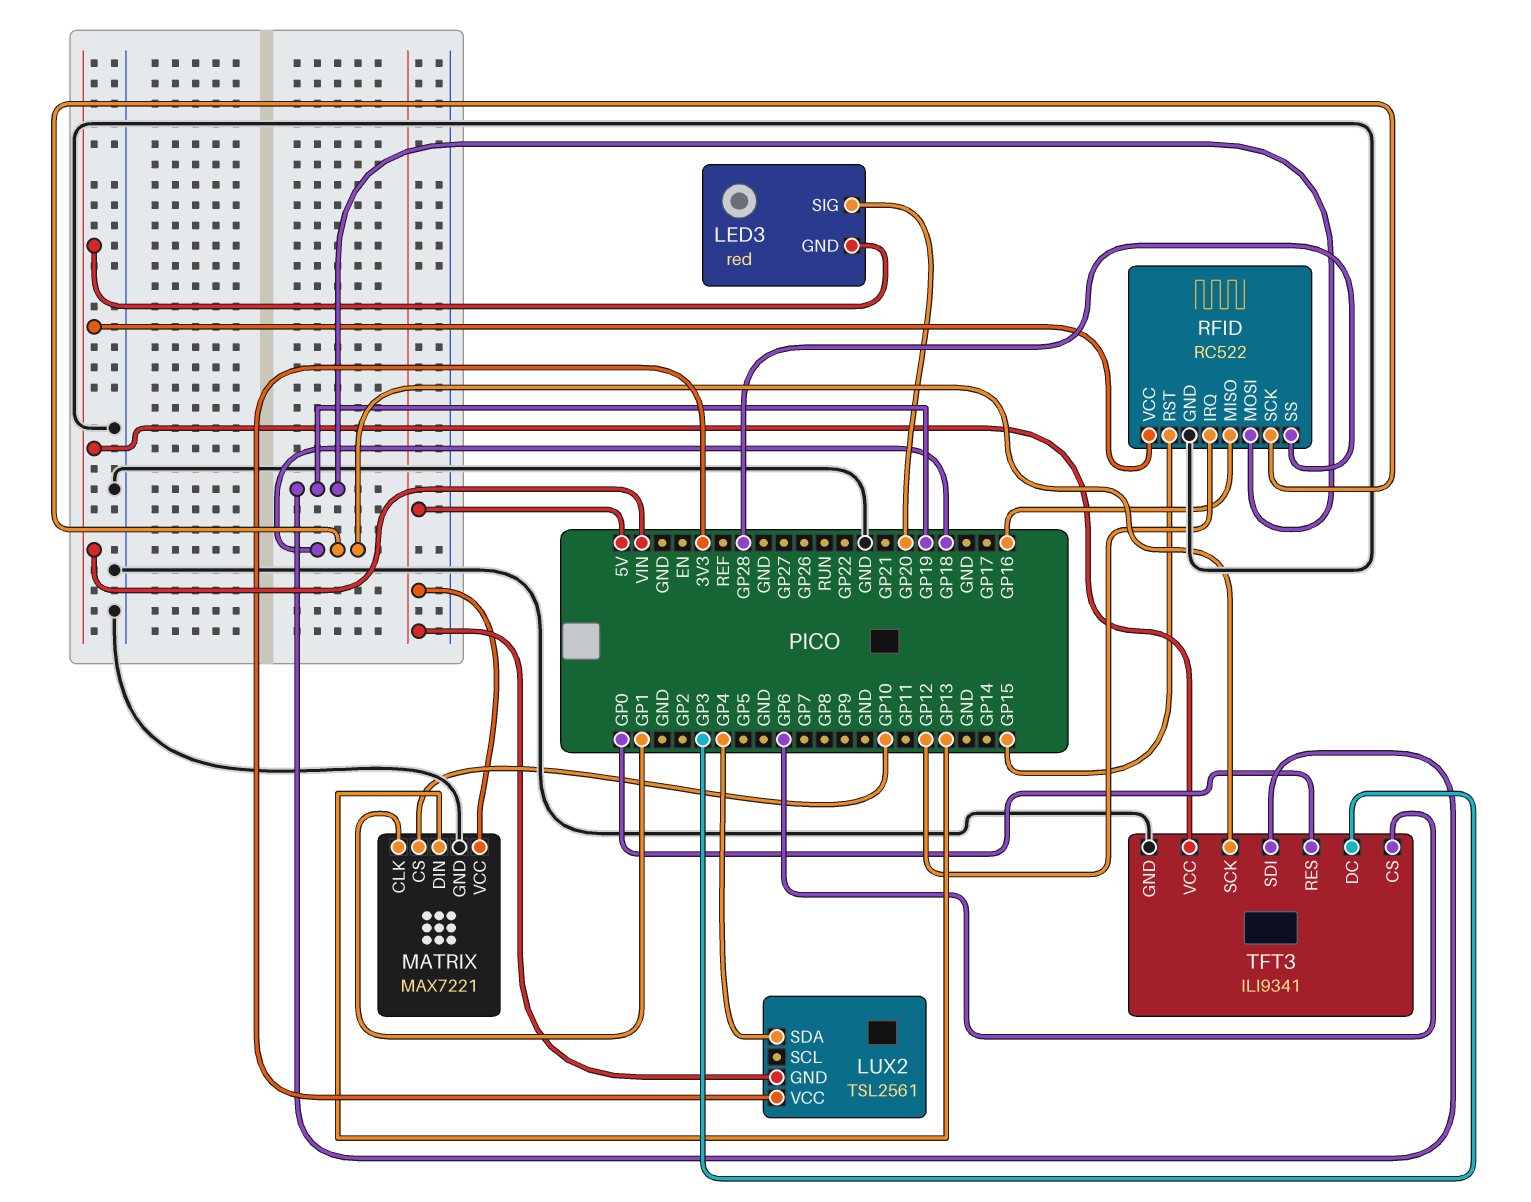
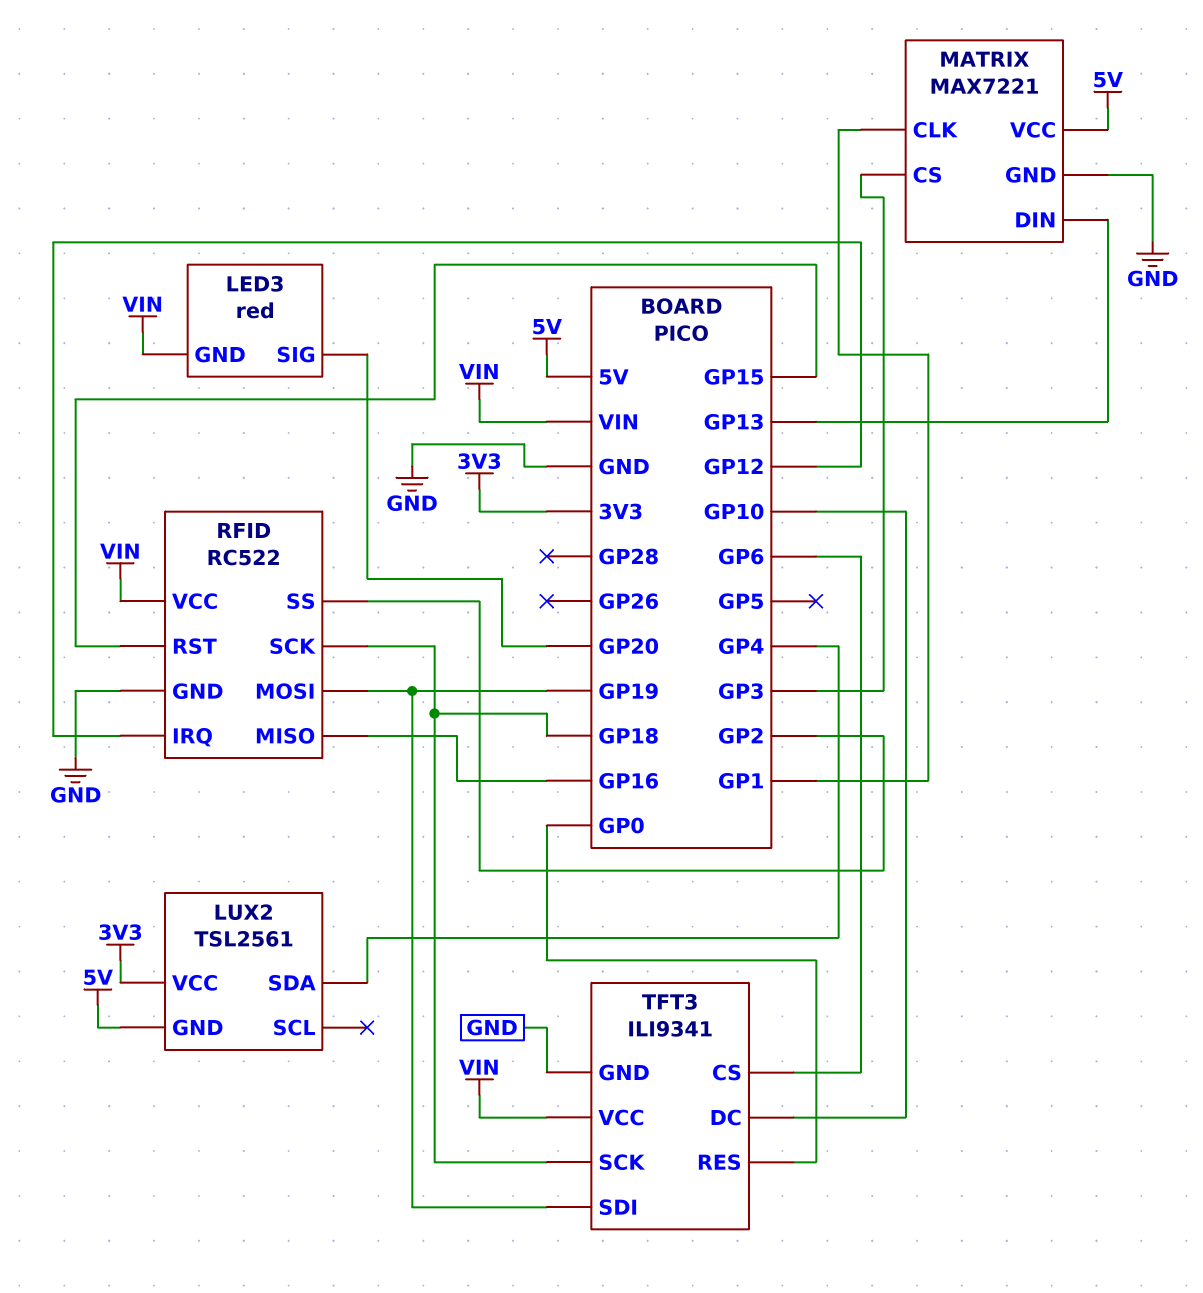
MATRIX pin CS: GP10 -> GP3
RFID pin SS: GP28 -> GP2
TFT3 pin DC: GP3 -> GP10

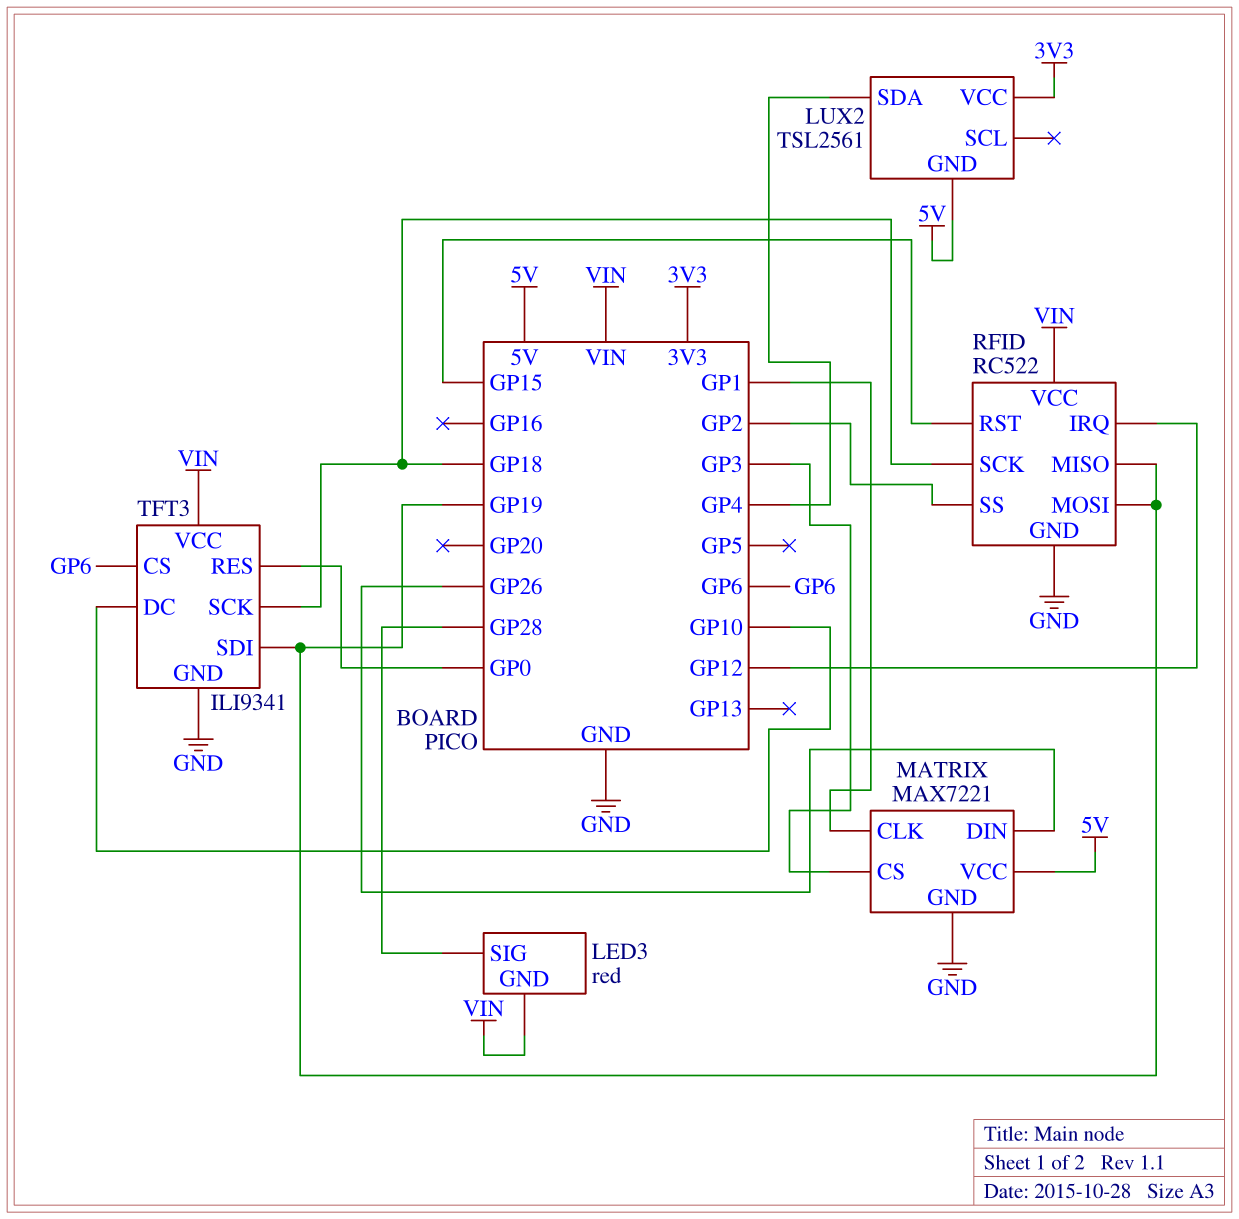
LED3 pin SIG: GP20 -> GP28
MATRIX pin DIN: GP13 -> GP26
RFID pin MISO: GP16 -> GP19

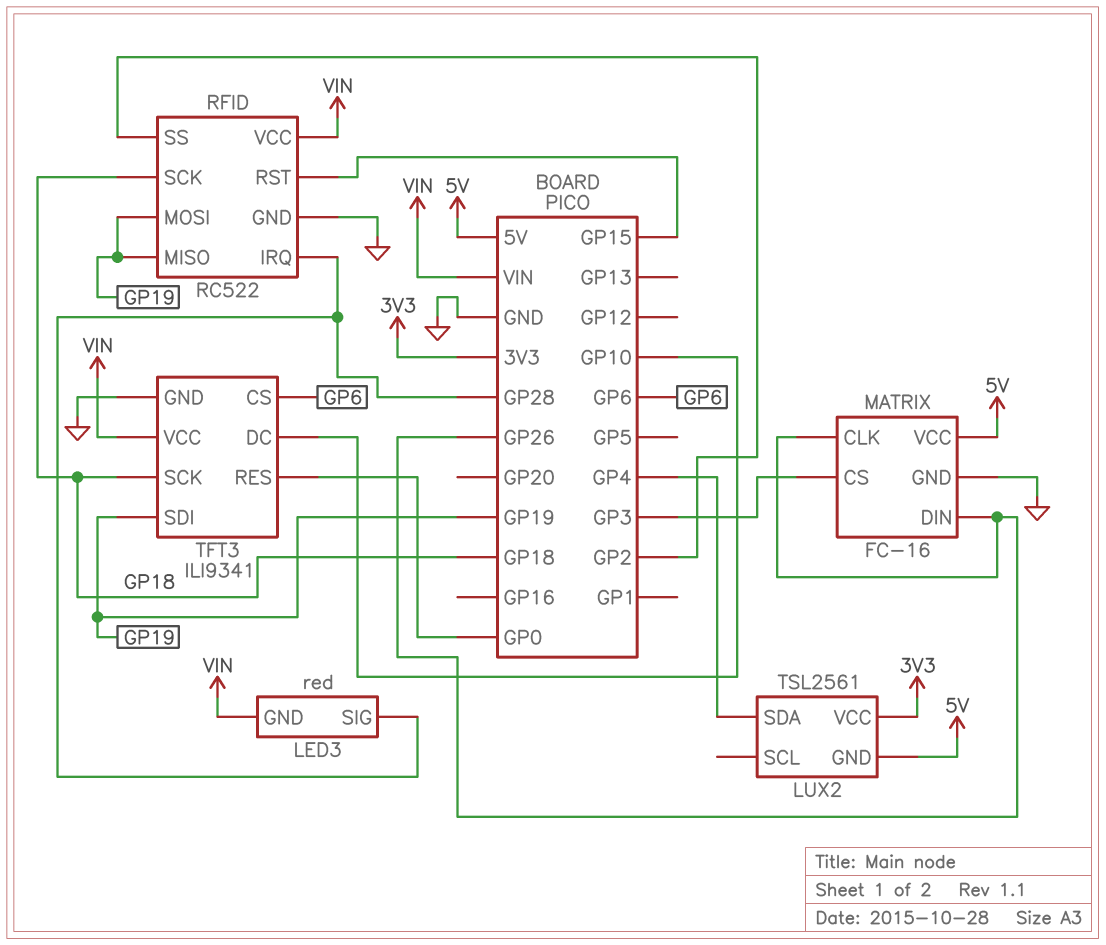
MATRIX: MAX7221 -> FC-16
MATRIX pin CLK: GP1 -> GP26
RFID pin IRQ: GP12 -> GP28

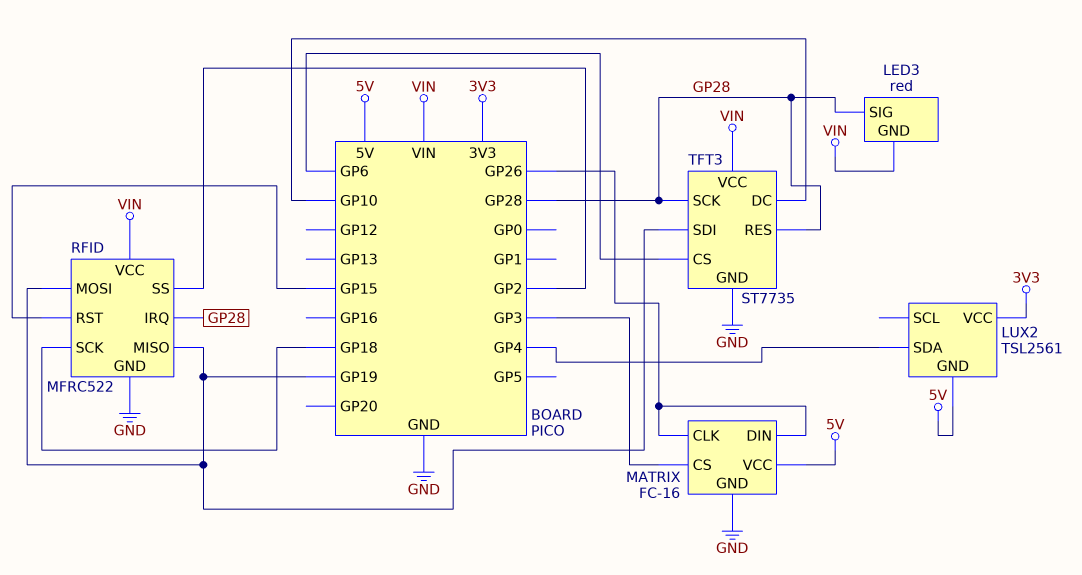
RFID: RC522 -> MFRC522
TFT3: ILI9341 -> ST7735
TFT3 pin RES: GP0 -> GP28
TFT3 pin SCK: GP18 -> GP28

